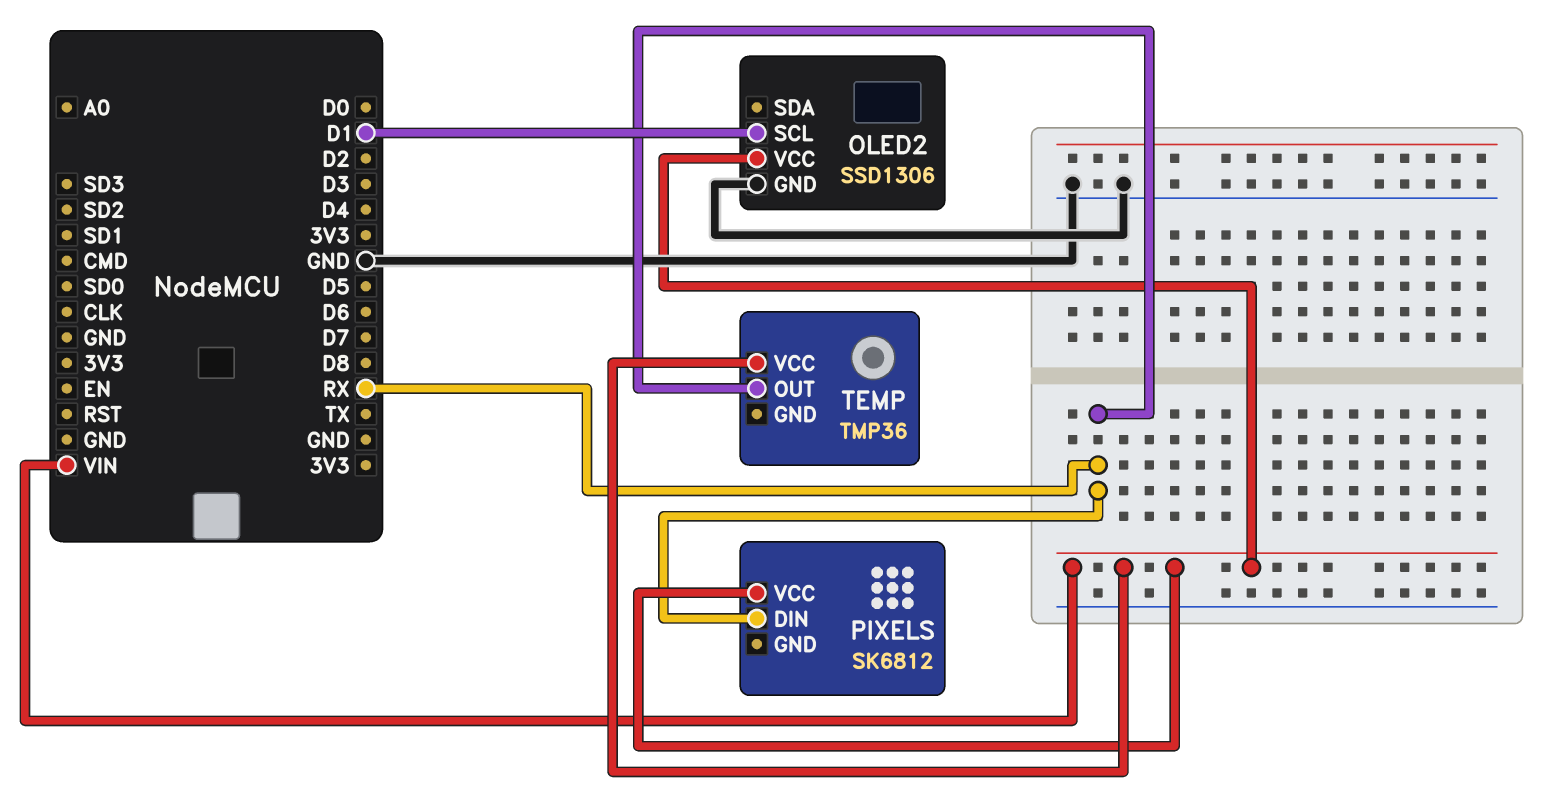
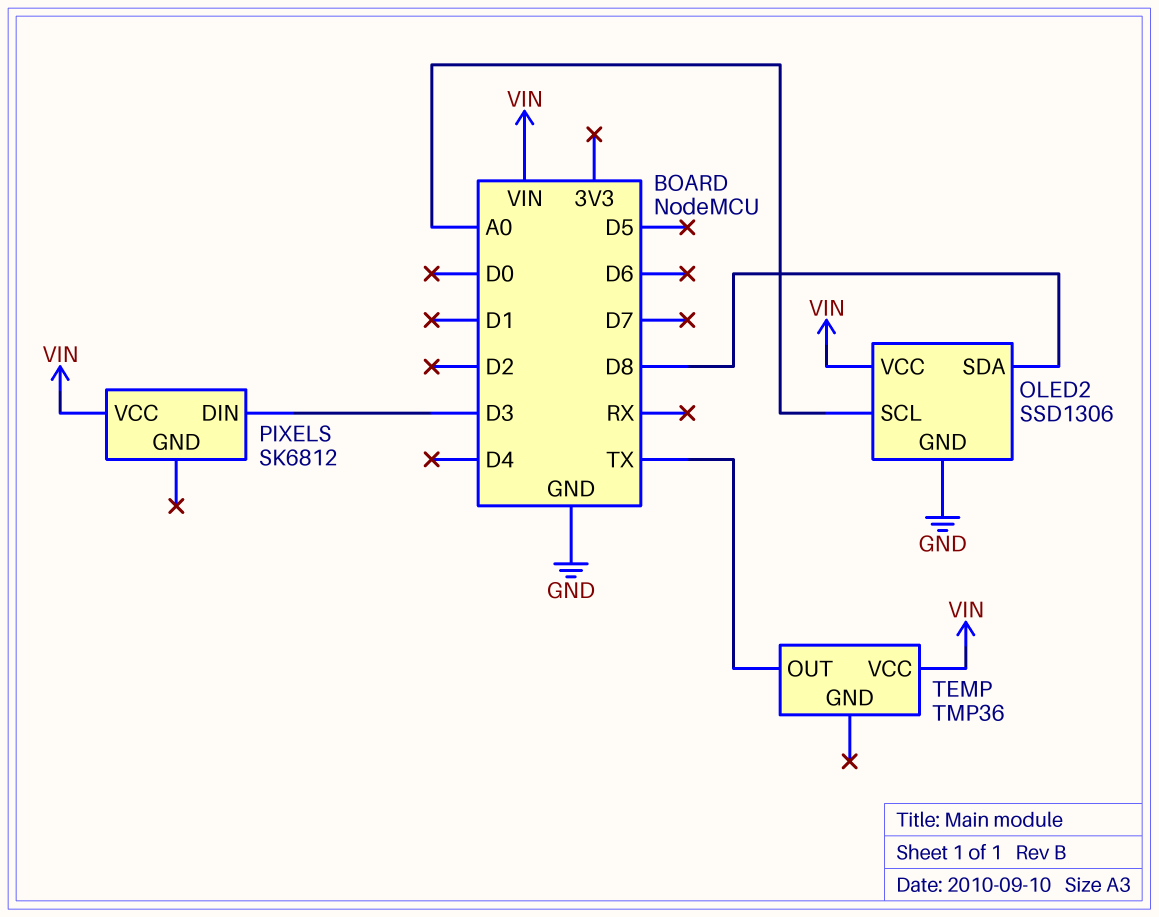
OLED2 pin SCL: D1 -> A0
OLED2 pin SDA: none -> D8
PIXELS pin DIN: RX -> D3
TEMP pin OUT: RX -> TX

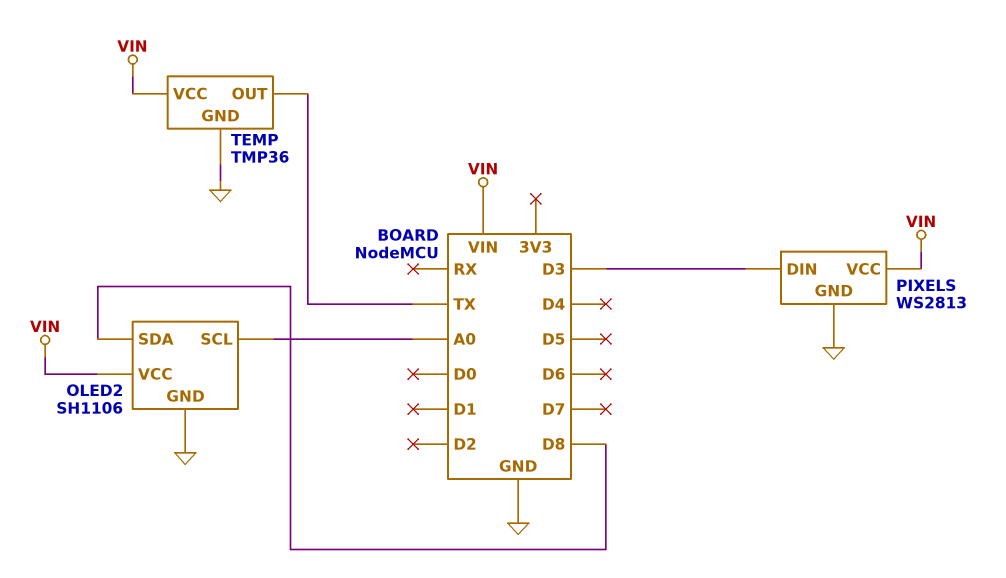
OLED2: SSD1306 -> SH1106
PIXELS: SK6812 -> WS2813
PIXELS pin GND: none -> GND
TEMP pin GND: none -> GND

